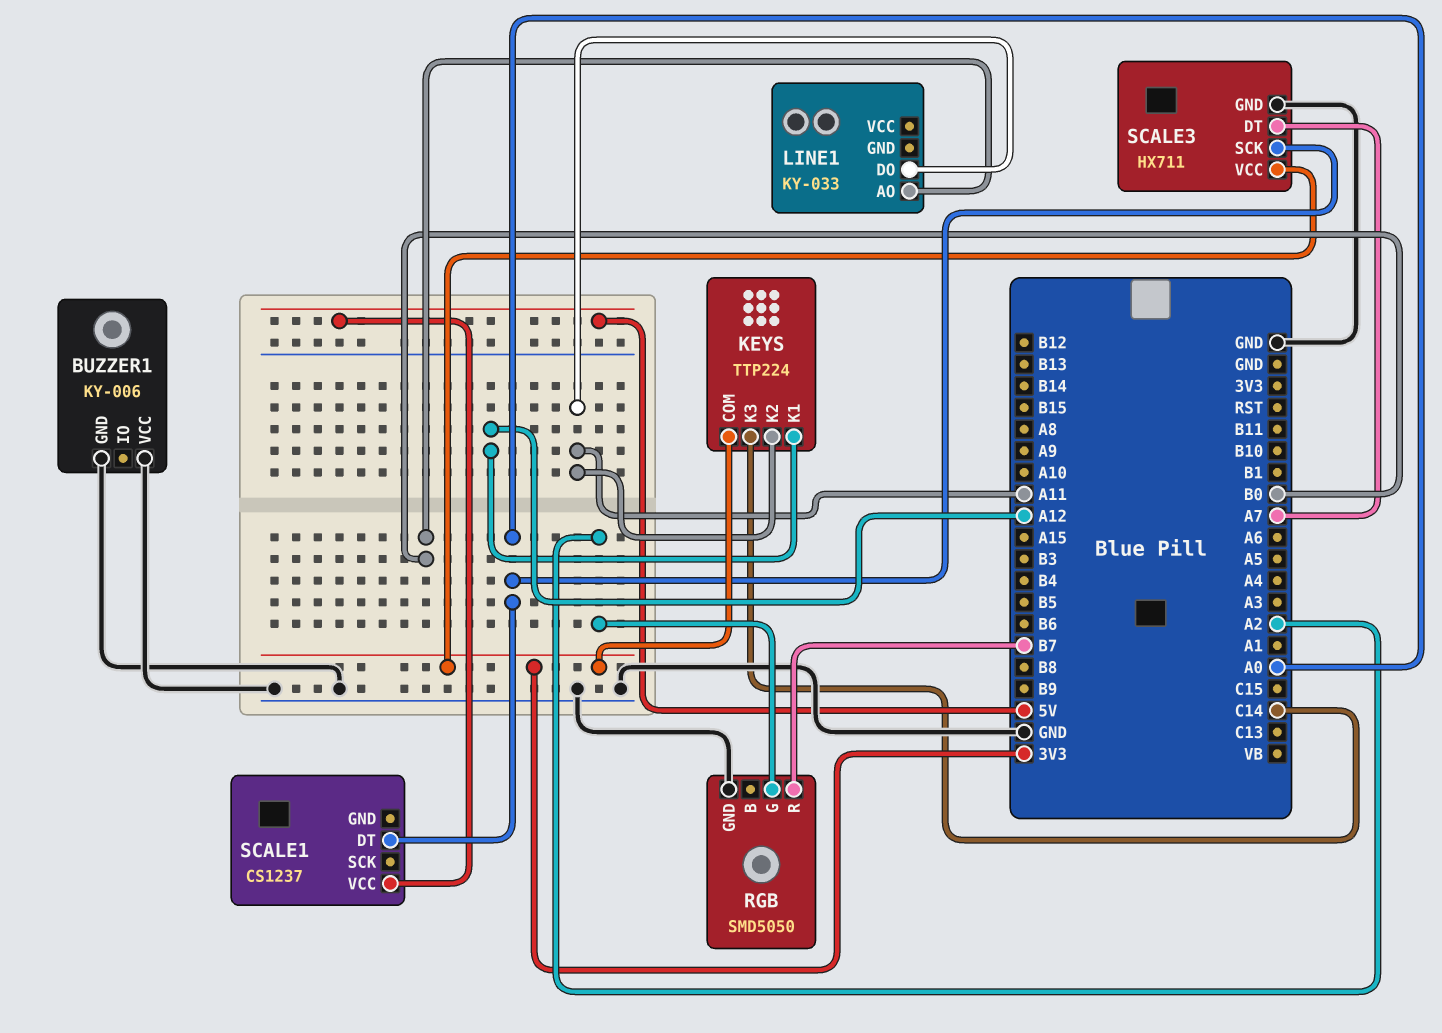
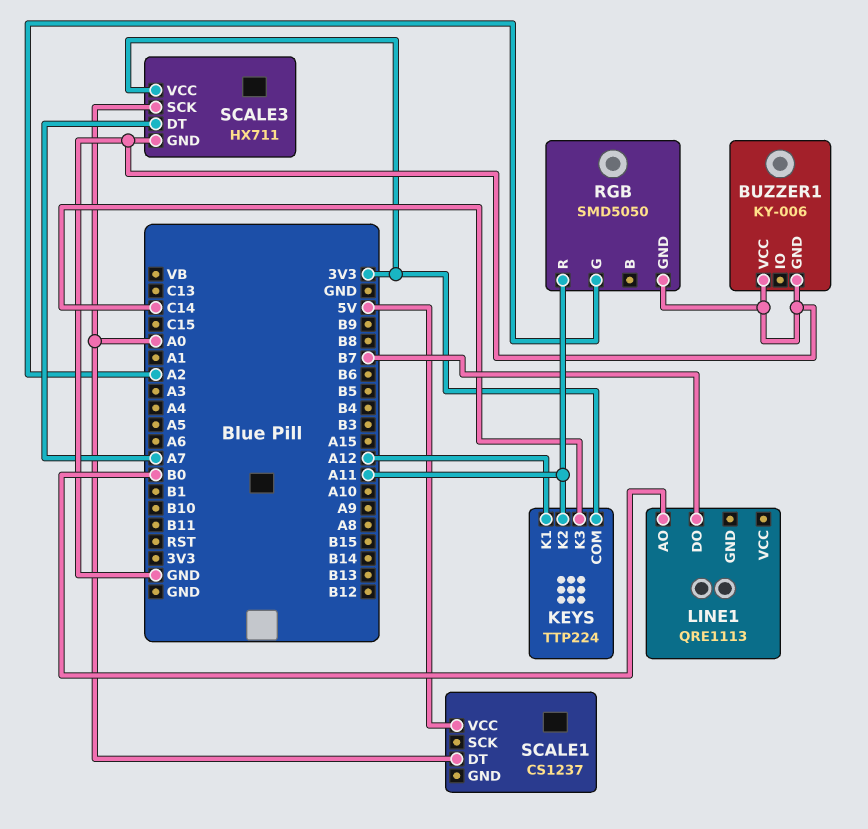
LINE1: KY-033 -> QRE1113
LINE1 pin DO: A11 -> B7
RGB pin R: B7 -> A11

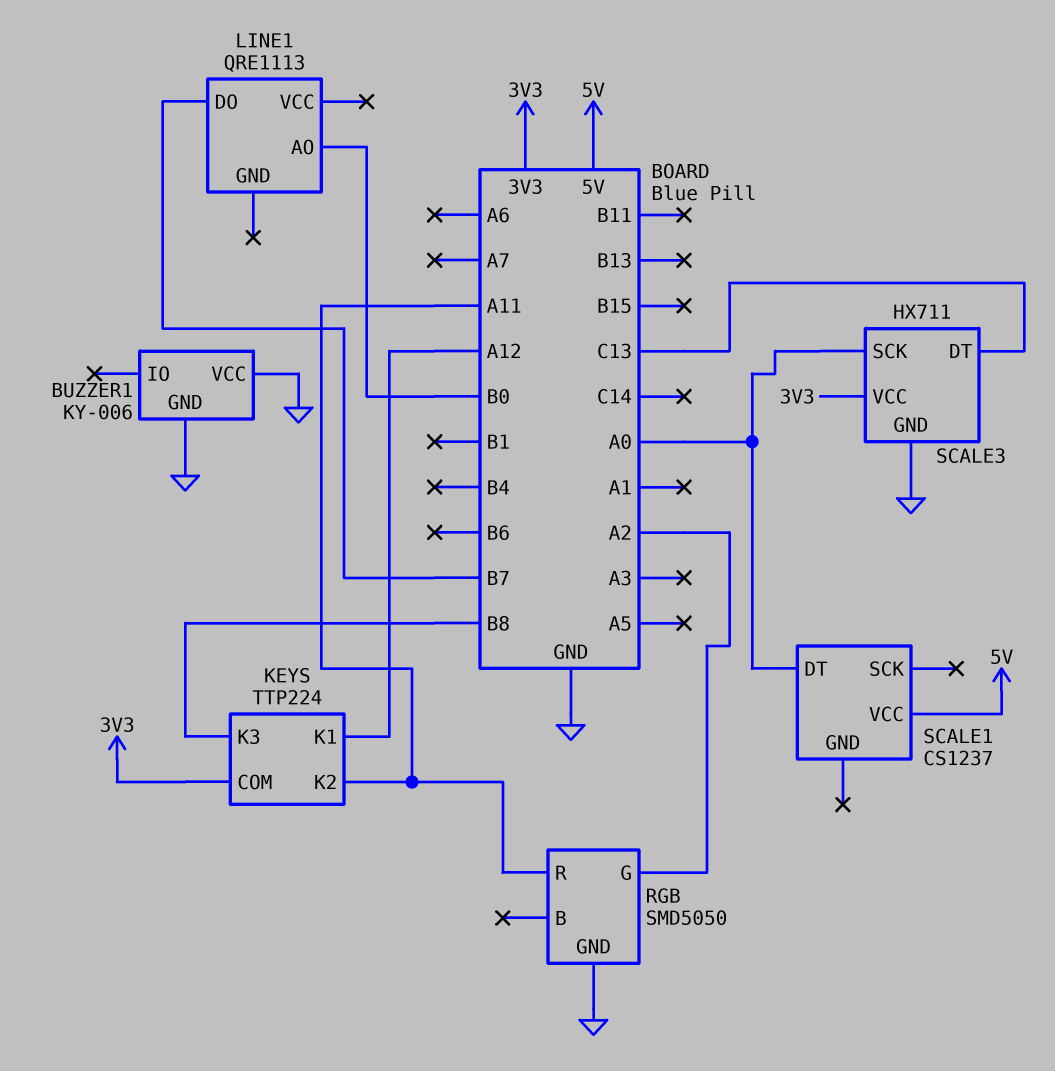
KEYS pin K3: C14 -> B8
SCALE3 pin DT: A7 -> C13

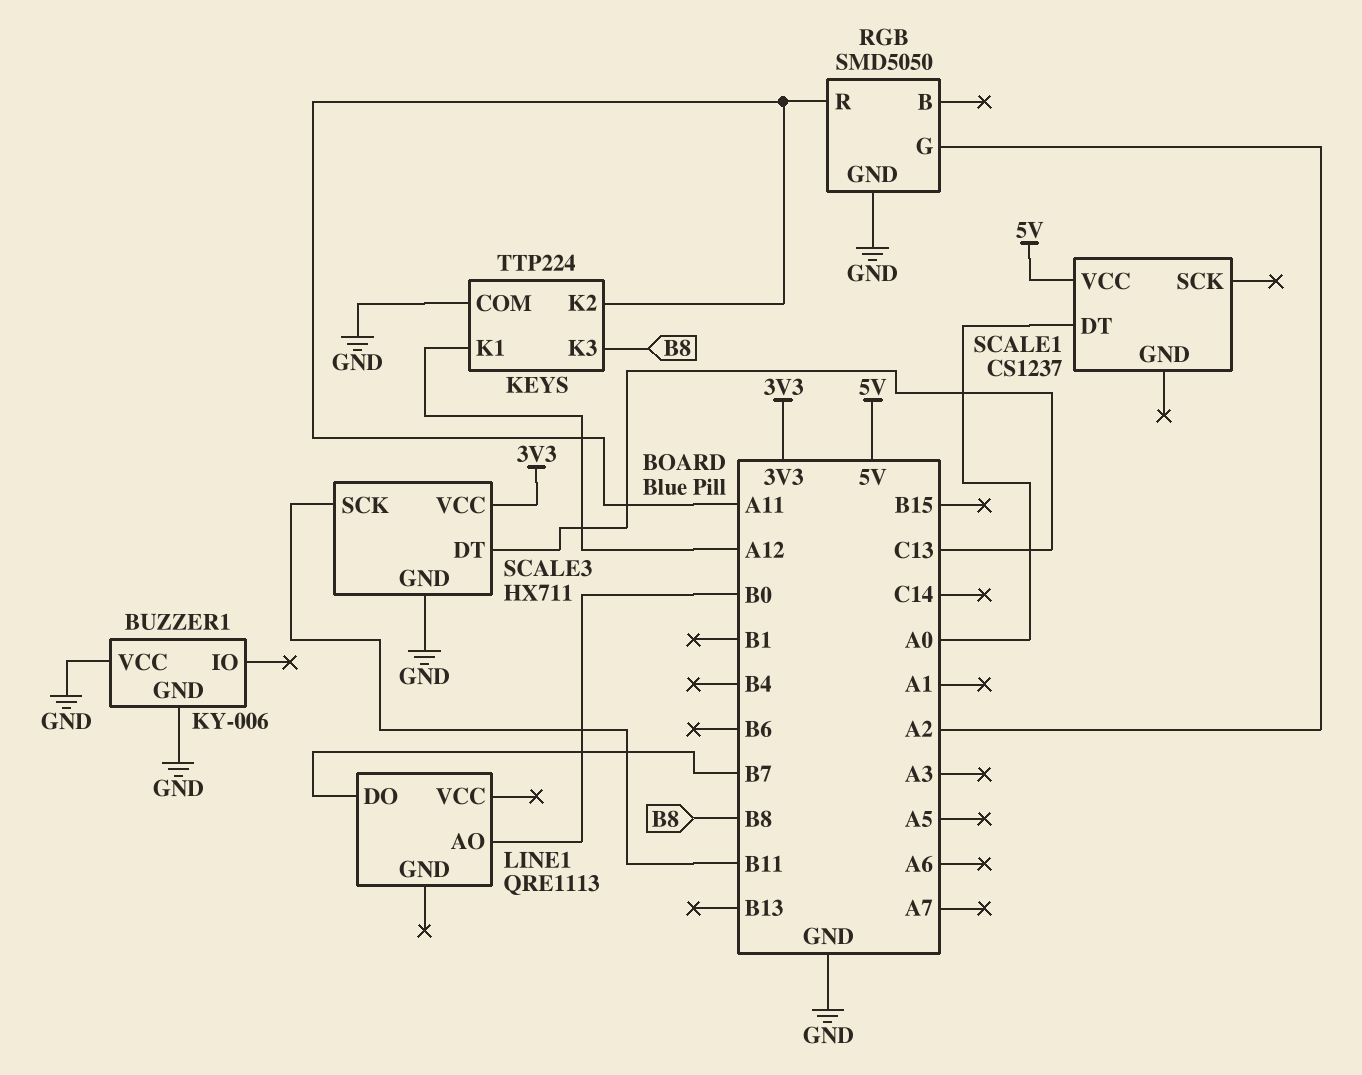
KEYS pin COM: 3V3 -> GND
SCALE3 pin SCK: A0 -> B11

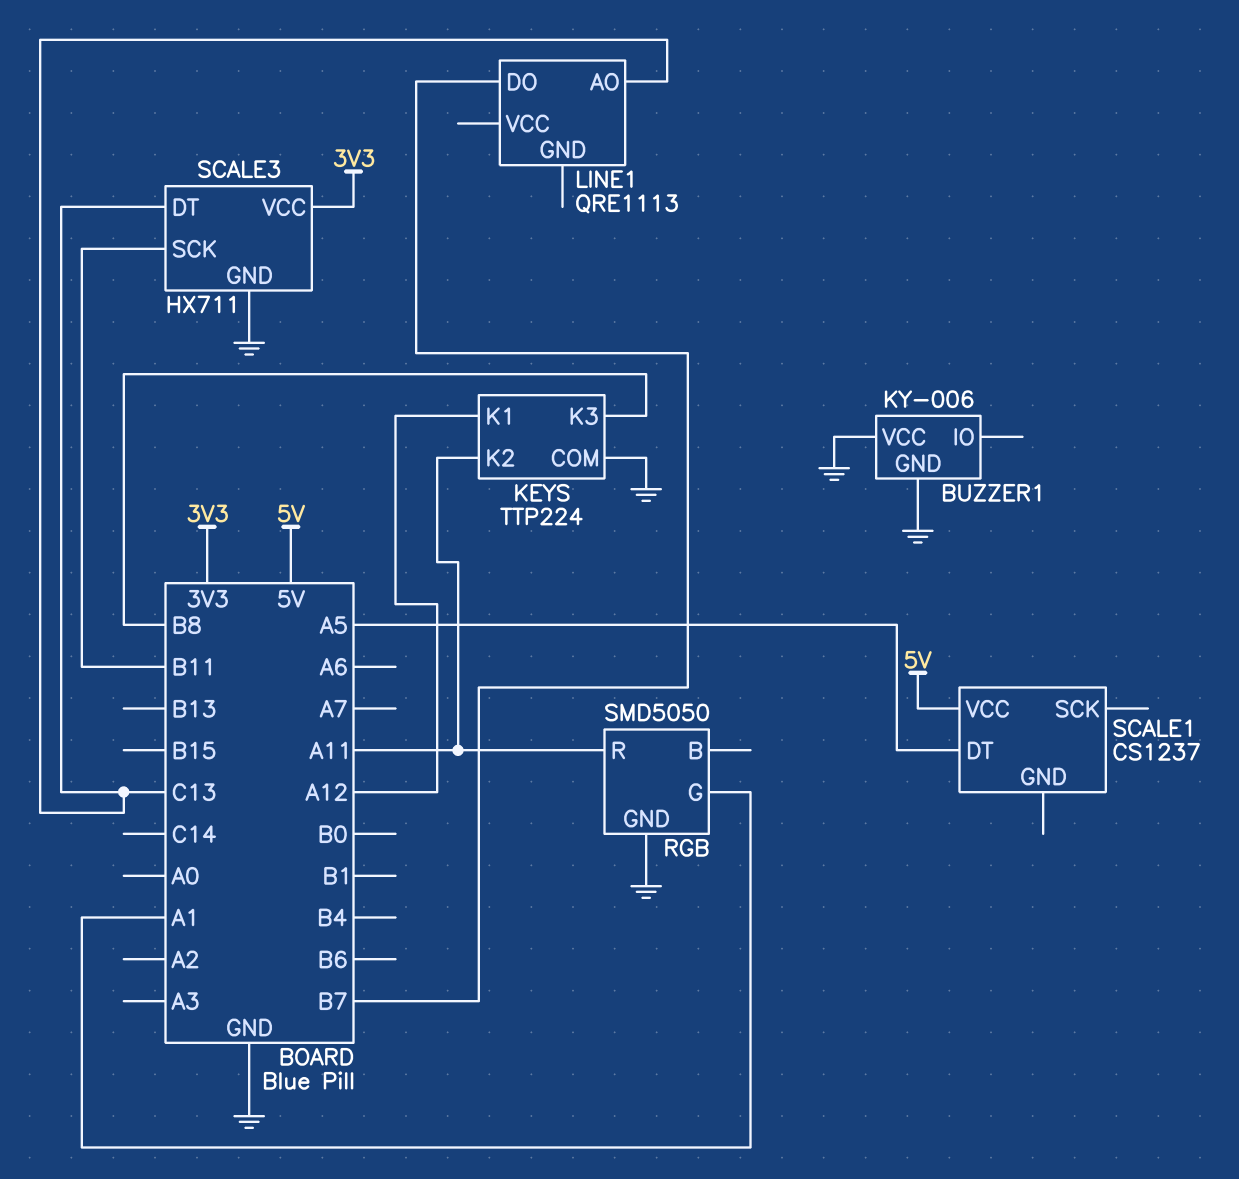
LINE1 pin AO: B0 -> C13
RGB pin G: A2 -> A1
SCALE1 pin DT: A0 -> A5

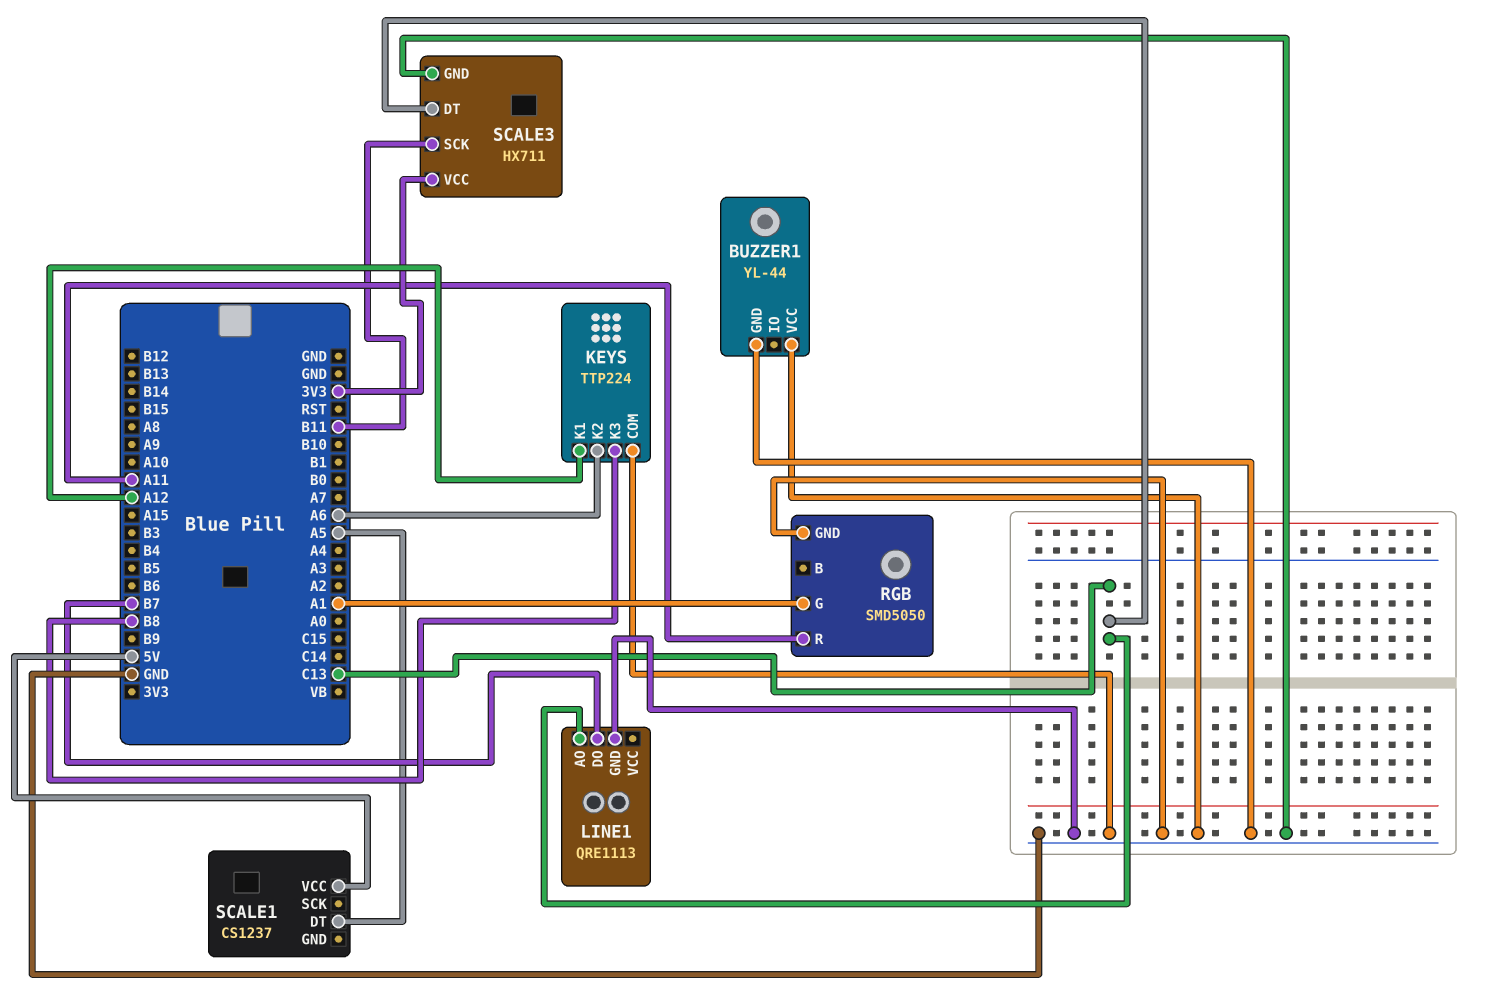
BUZZER1: KY-006 -> YL-44
KEYS pin K2: A11 -> A6
LINE1 pin GND: none -> GND

